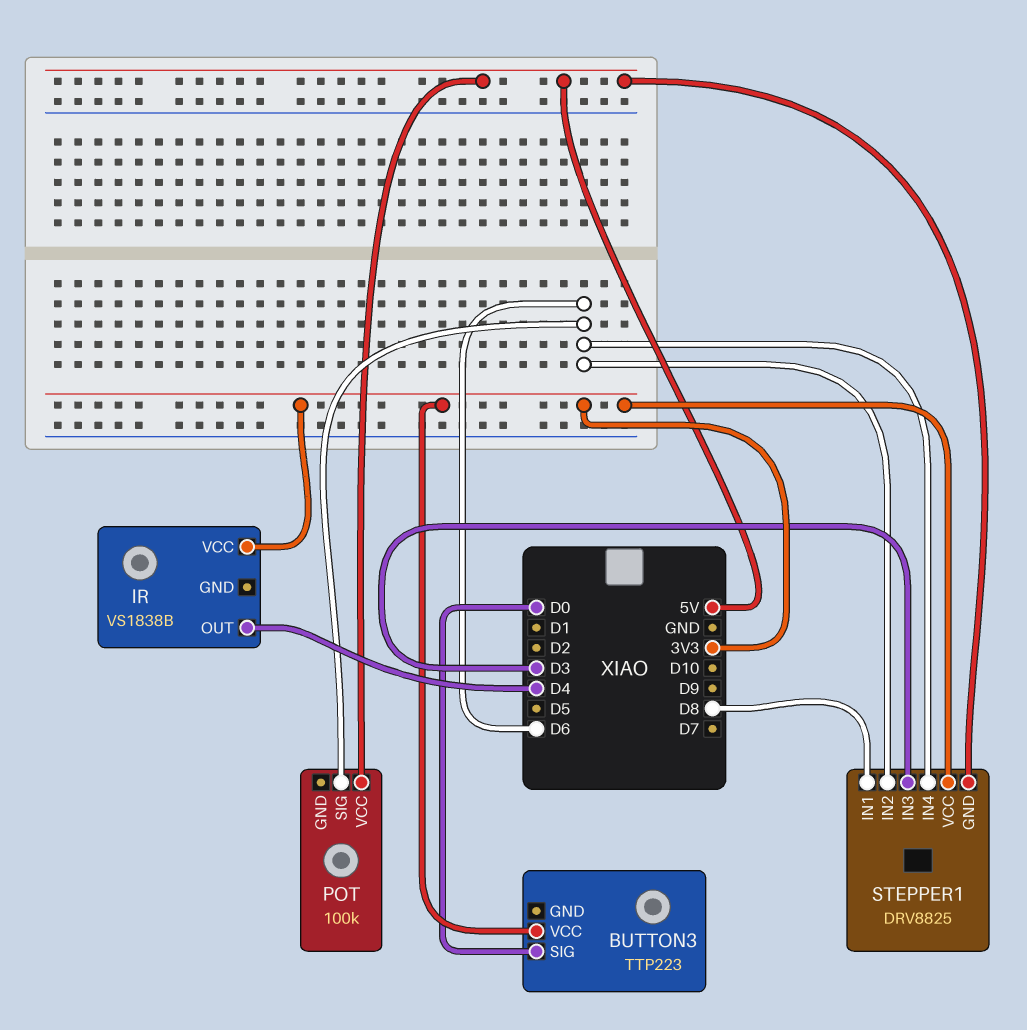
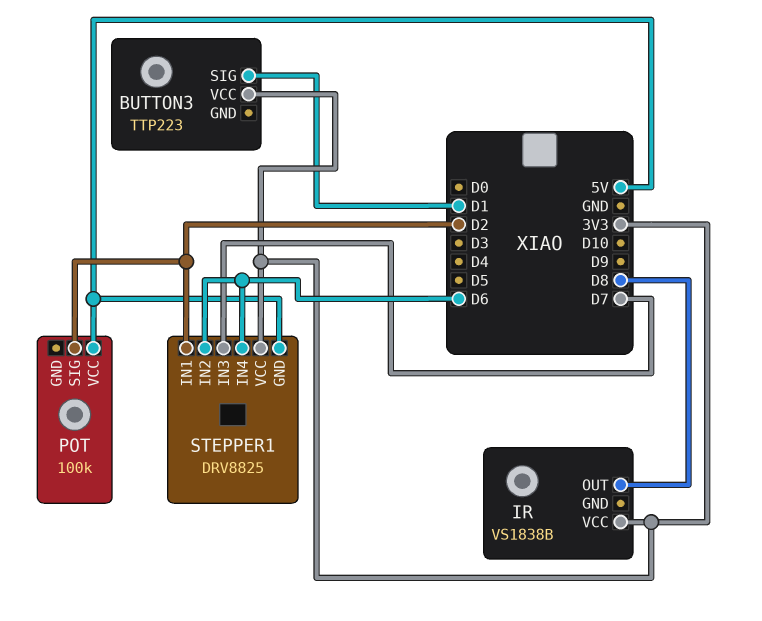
BUTTON3 pin SIG: D0 -> D1
IR pin OUT: D4 -> D8
POT pin SIG: D6 -> D2
STEPPER1 pin IN1: D8 -> D2
STEPPER1 pin IN3: D3 -> D7

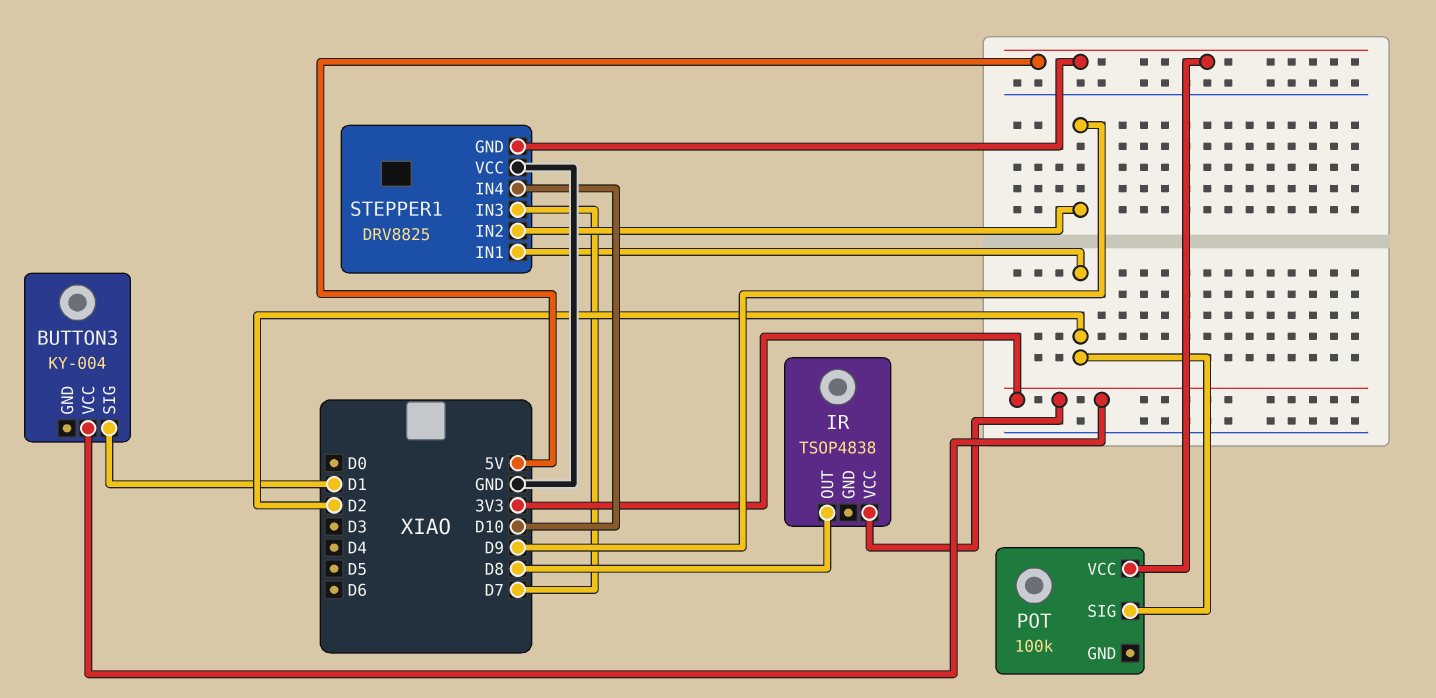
BUTTON3: TTP223 -> KY-004
IR: VS1838B -> TSOP4838
STEPPER1 pin IN2: D6 -> D9
STEPPER1 pin IN4: D6 -> D10
STEPPER1 pin VCC: 3V3 -> GND

